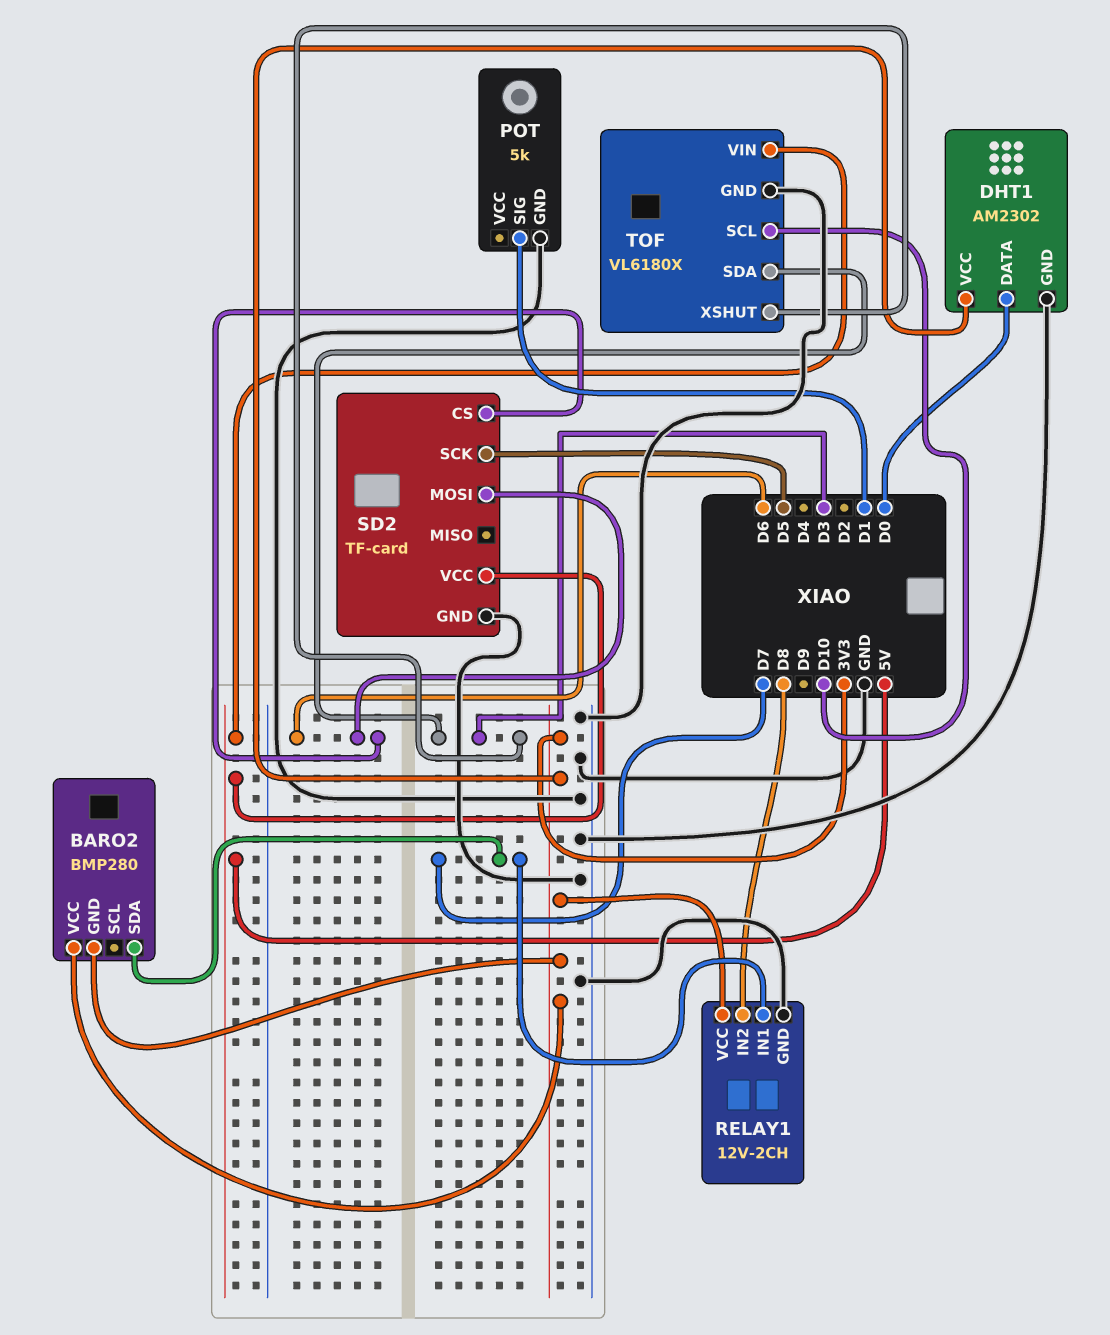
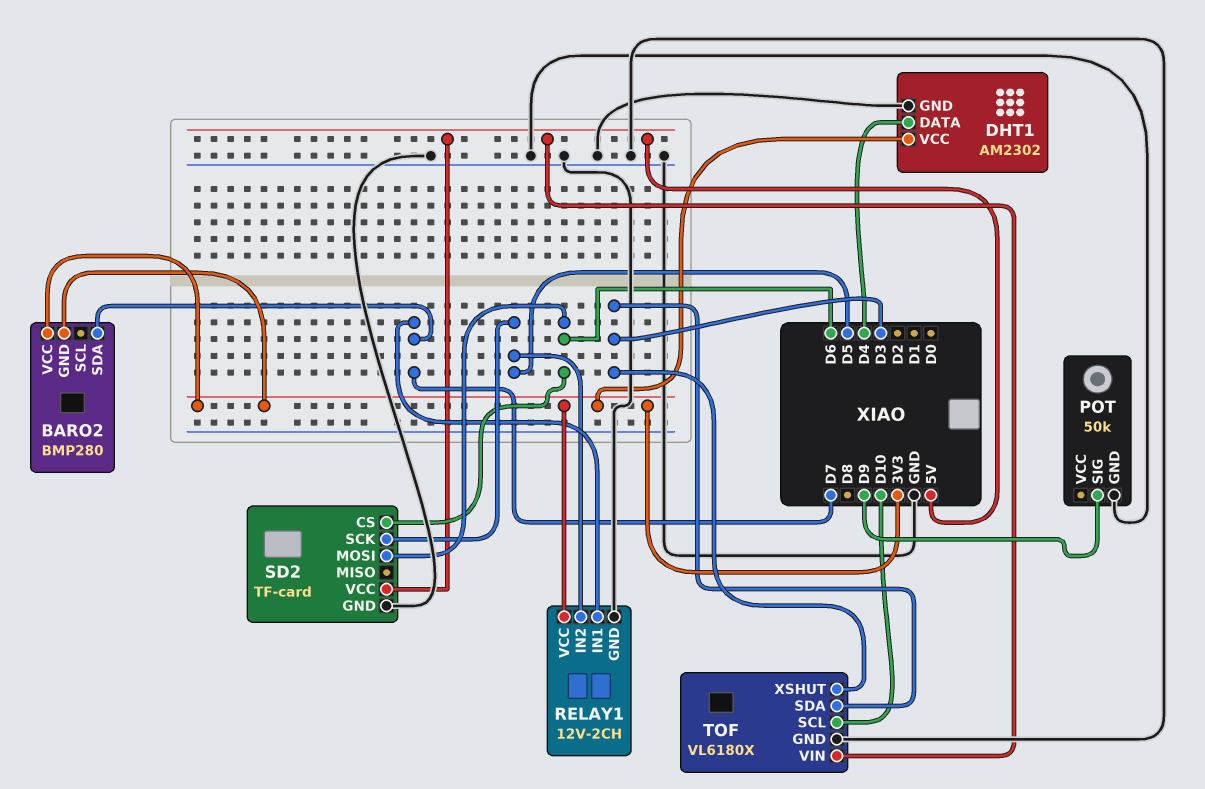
DHT1 pin DATA: D0 -> D4
POT: 5k -> 50k
POT pin SIG: D1 -> D9
RELAY1 pin IN2: D8 -> D5

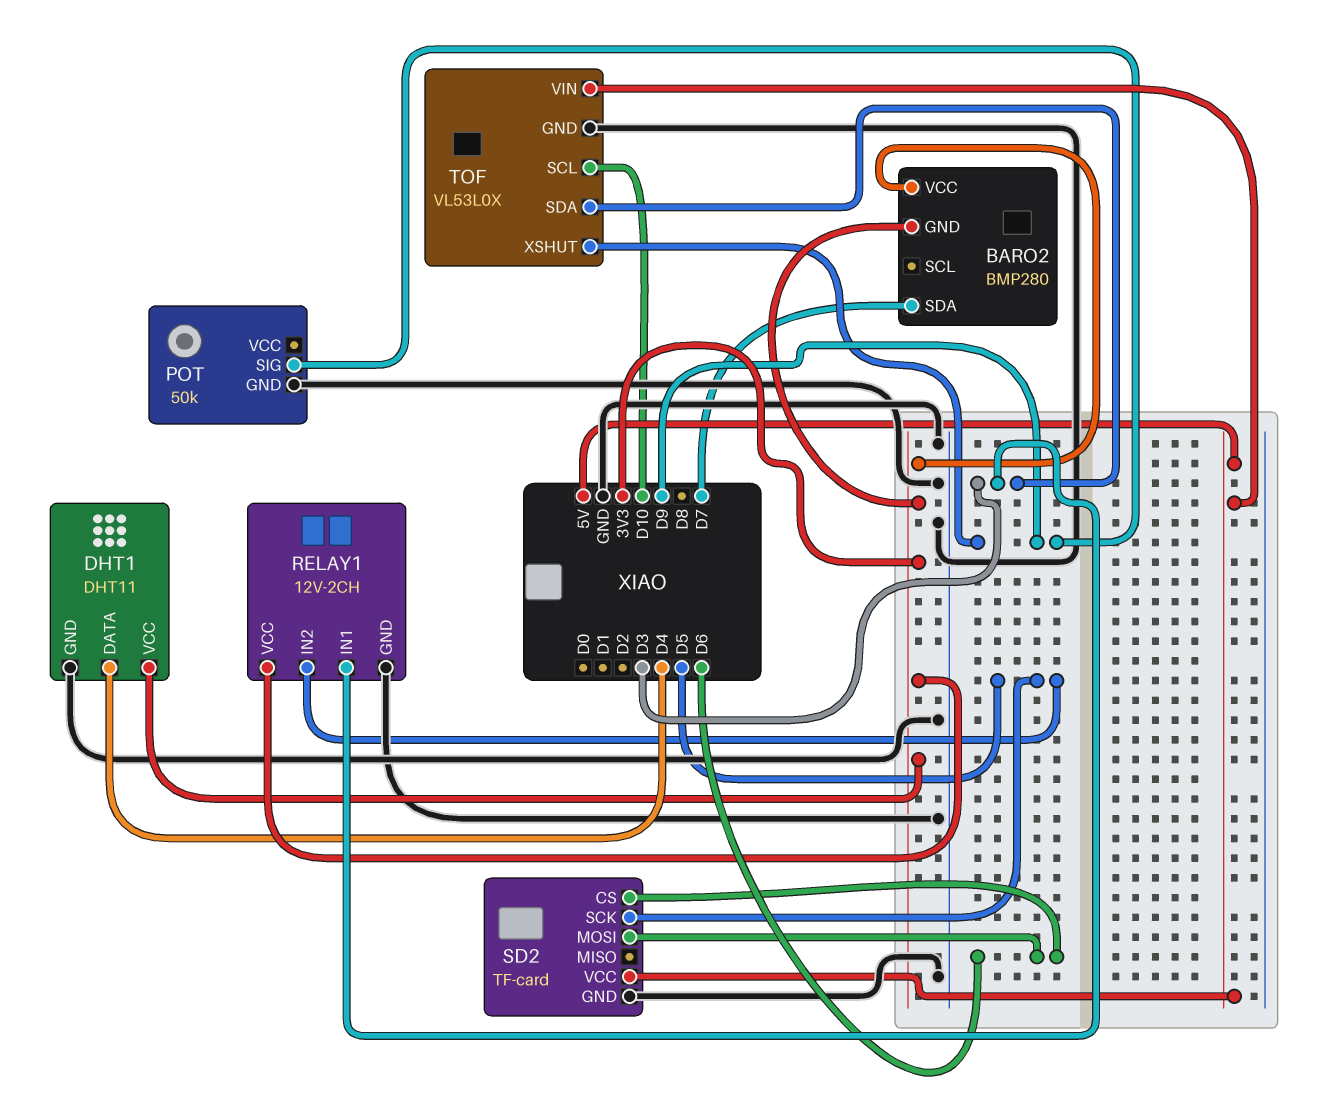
DHT1: AM2302 -> DHT11
RELAY1 pin IN1: D7 -> D3
TOF: VL6180X -> VL53L0X
TOF pin XSHUT: D3 -> D9

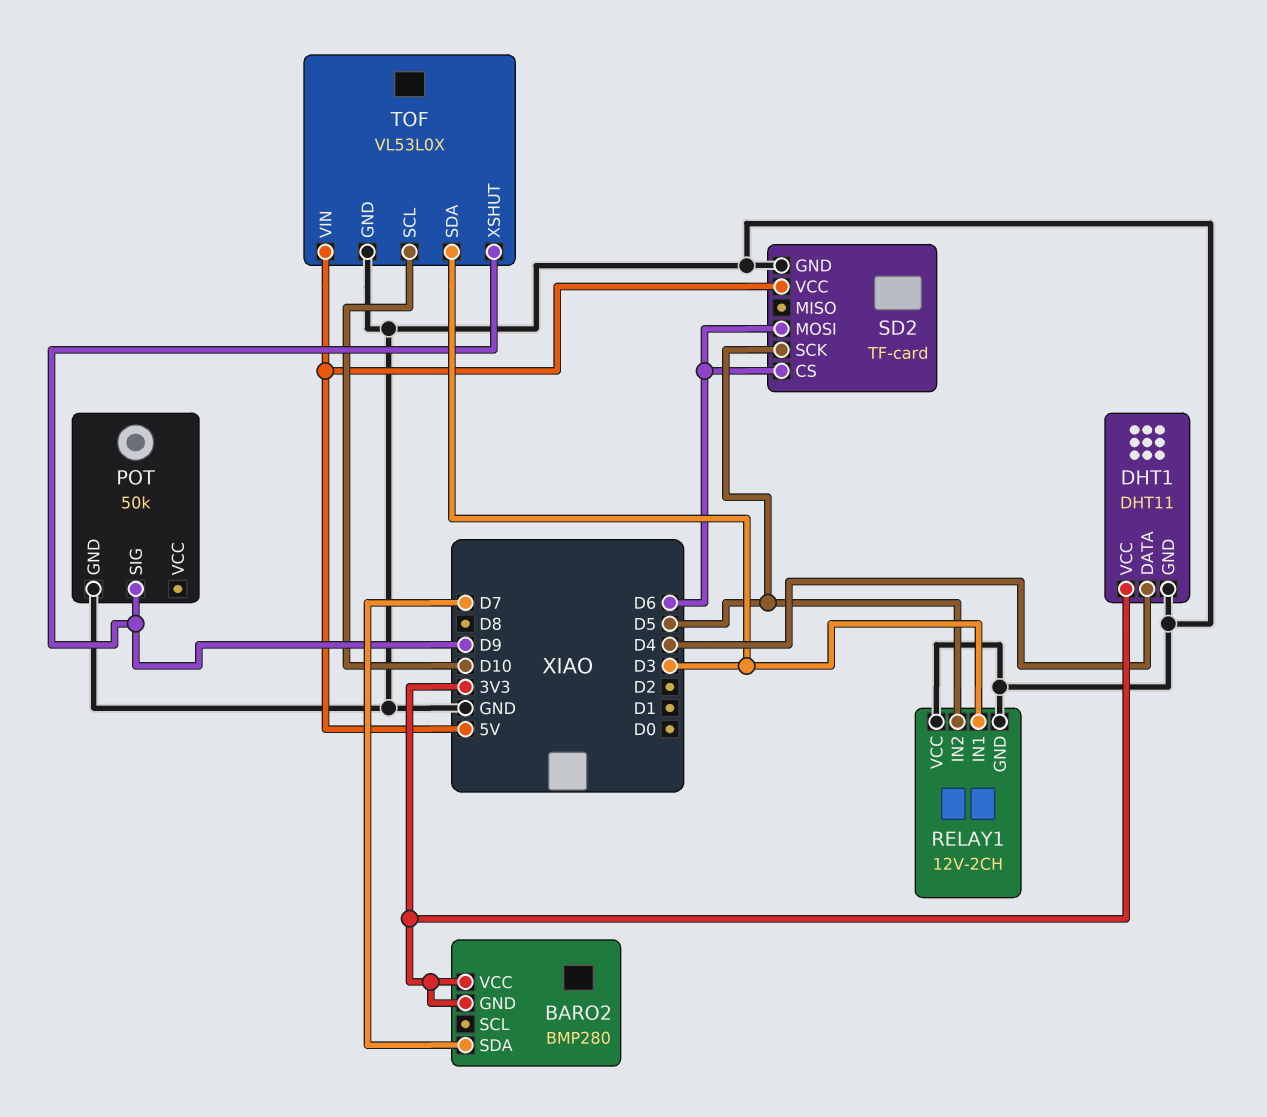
RELAY1 pin VCC: 3V3 -> GND

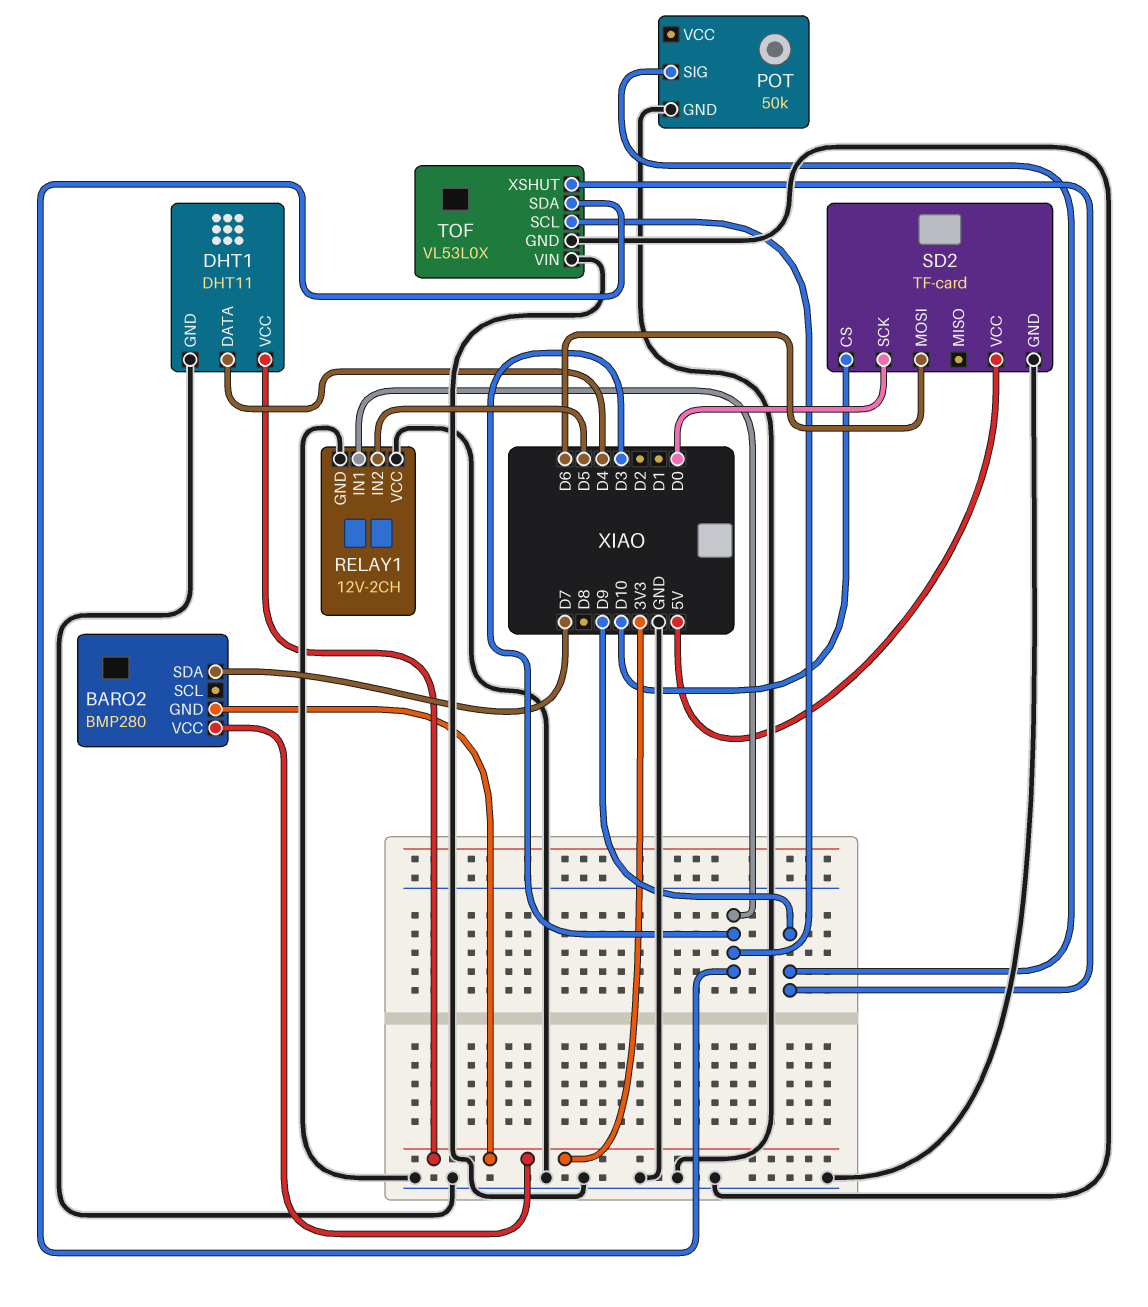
SD2 pin CS: D6 -> D10
SD2 pin SCK: D5 -> D0
TOF pin SCL: D10 -> D3
TOF pin VIN: 5V -> GND

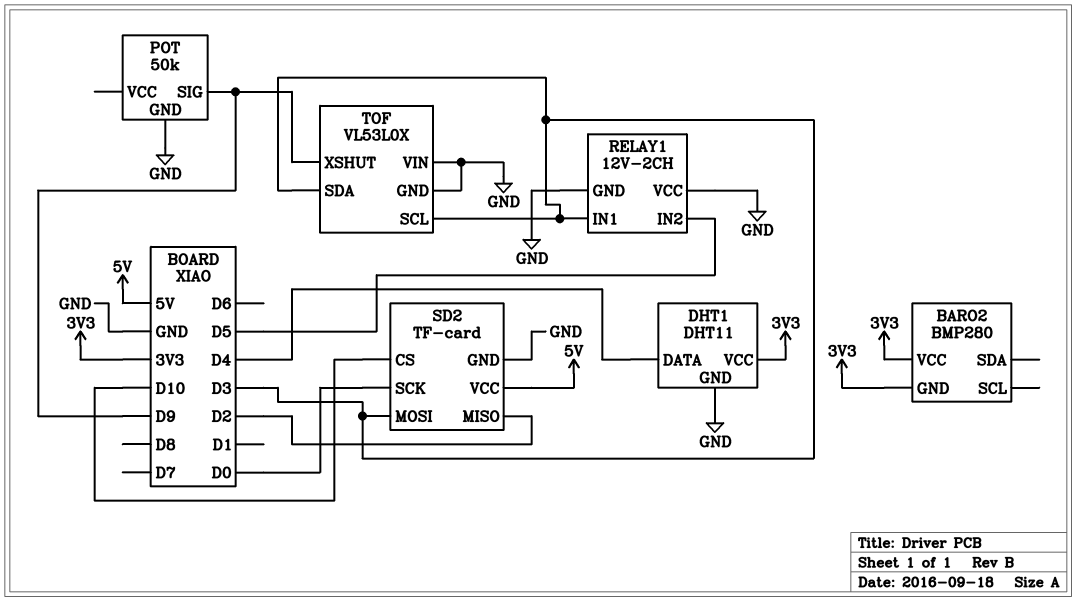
BARO2 pin SDA: D7 -> none
SD2 pin MISO: none -> D2
SD2 pin MOSI: D6 -> D3

